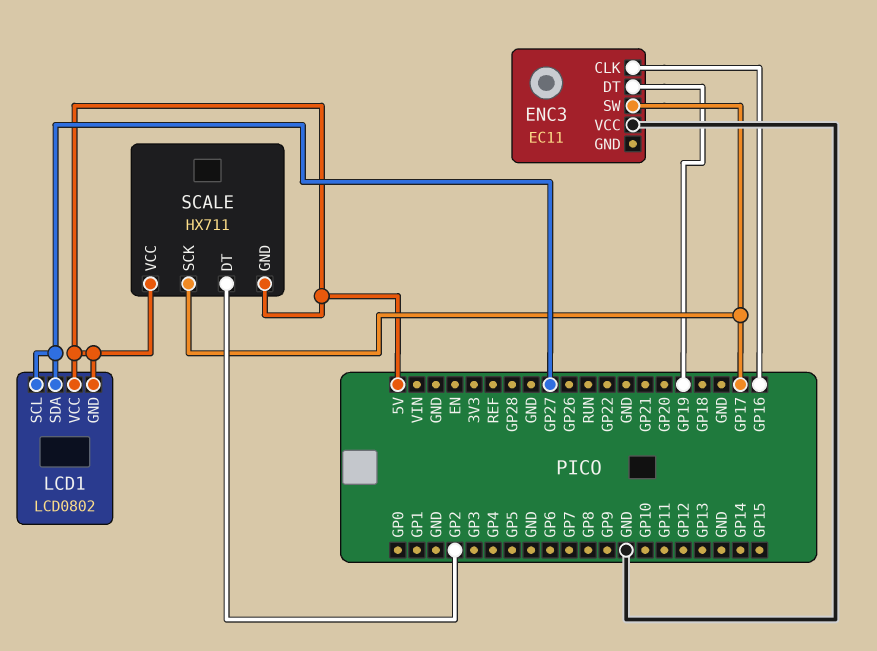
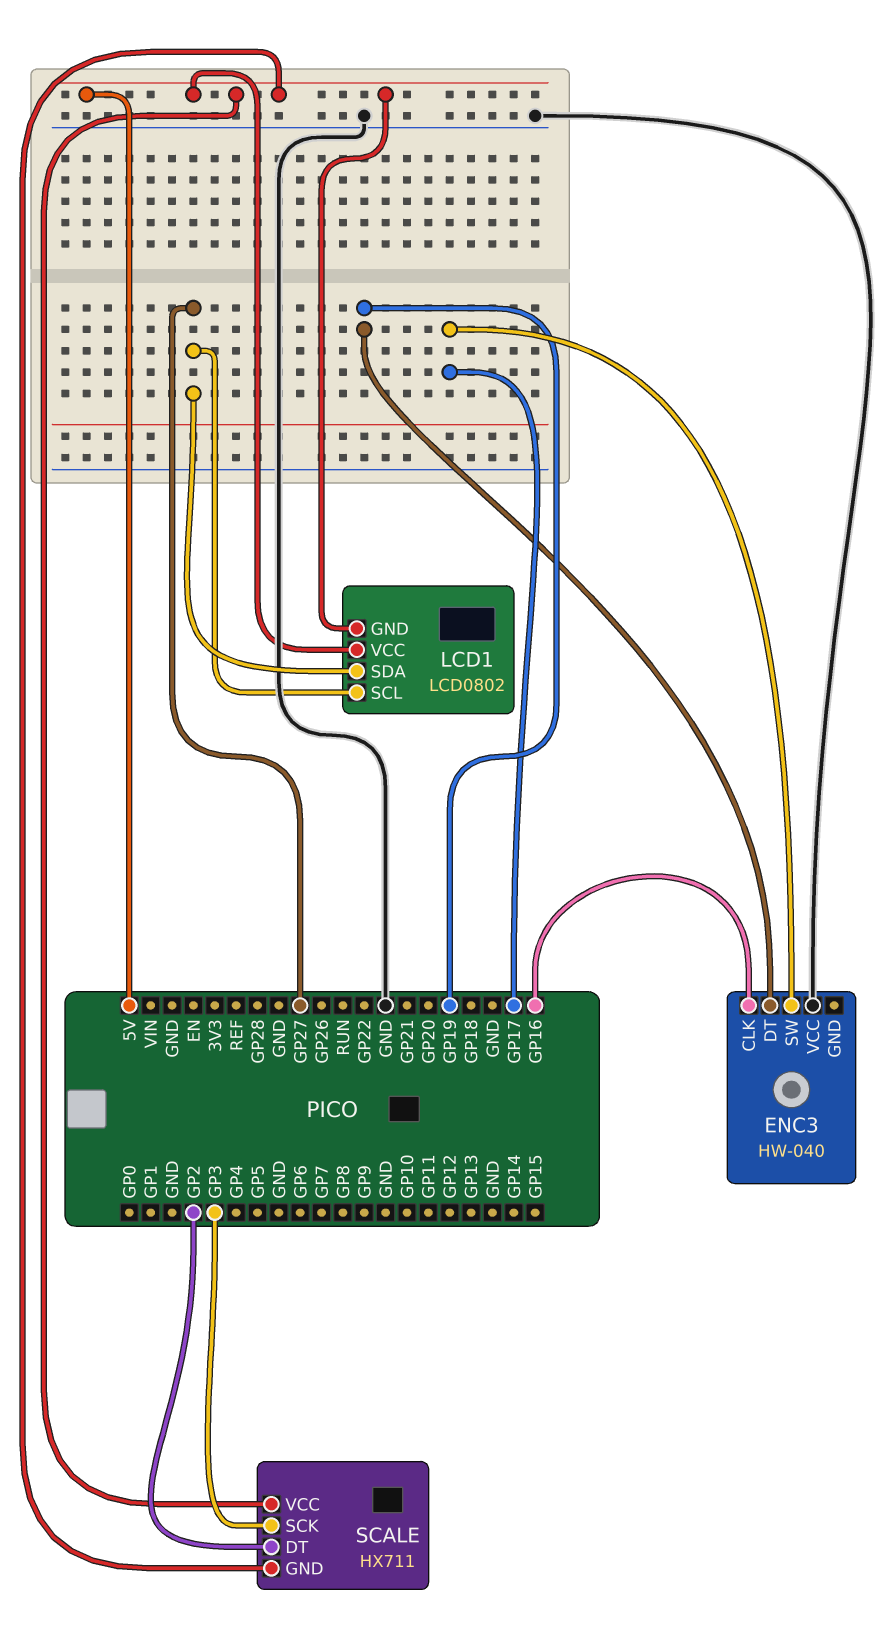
ENC3: EC11 -> HW-040
SCALE pin SCK: GP17 -> GP3

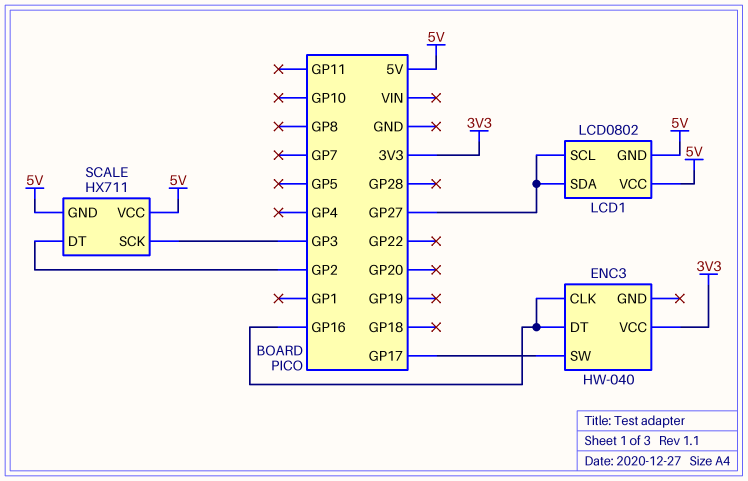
ENC3 pin DT: GP19 -> GP16
ENC3 pin VCC: GND -> 3V3

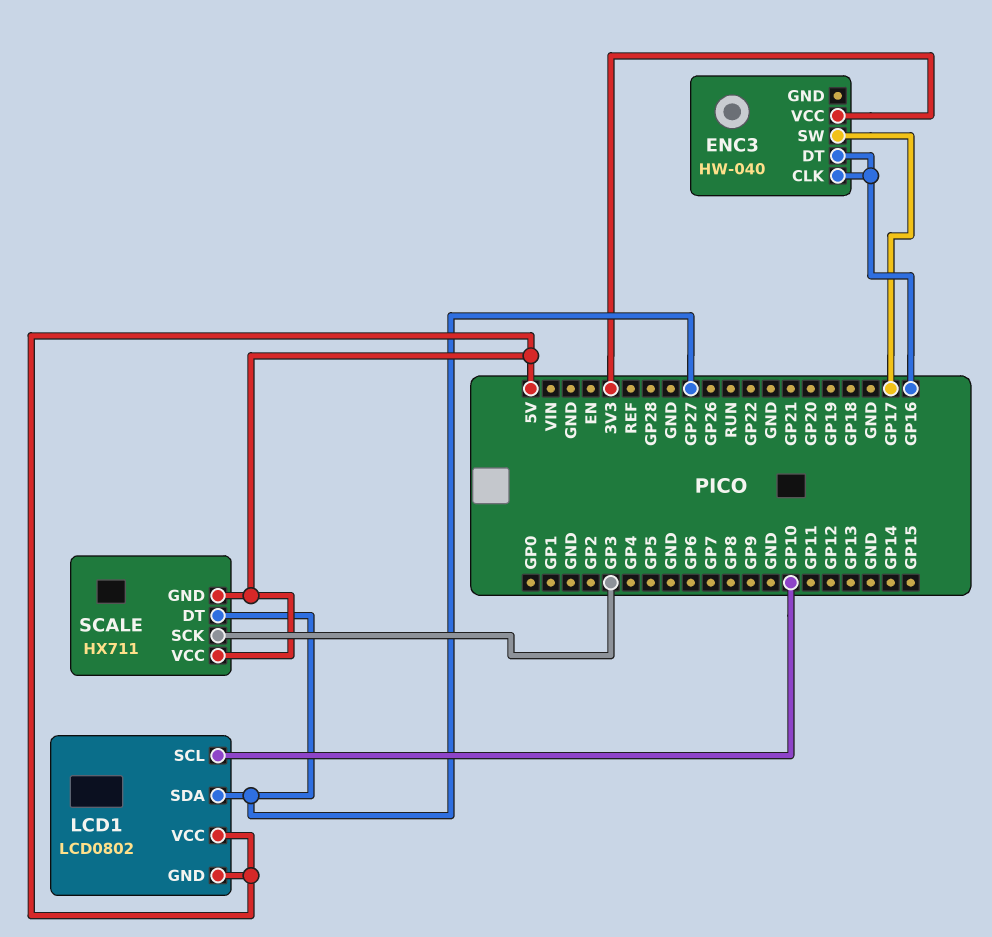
LCD1 pin SCL: GP27 -> GP10
SCALE pin DT: GP2 -> GP27

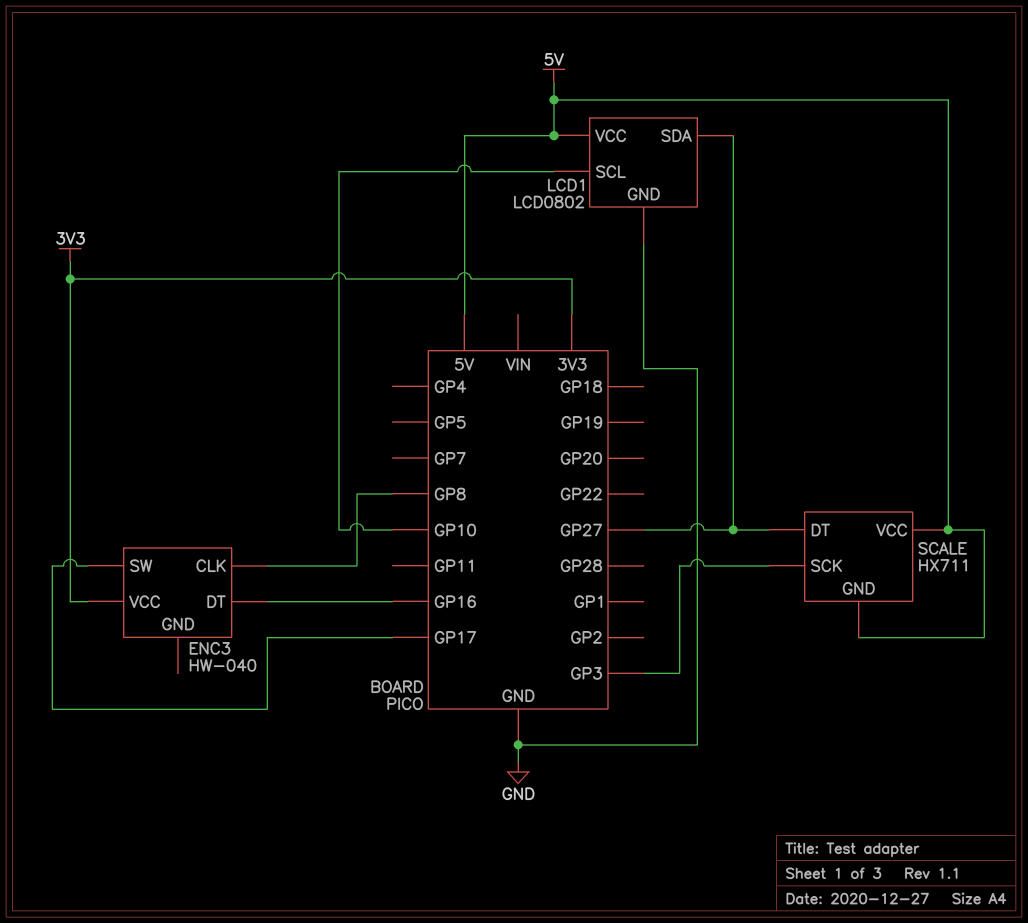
ENC3 pin CLK: GP16 -> GP8
LCD1 pin GND: 5V -> GND

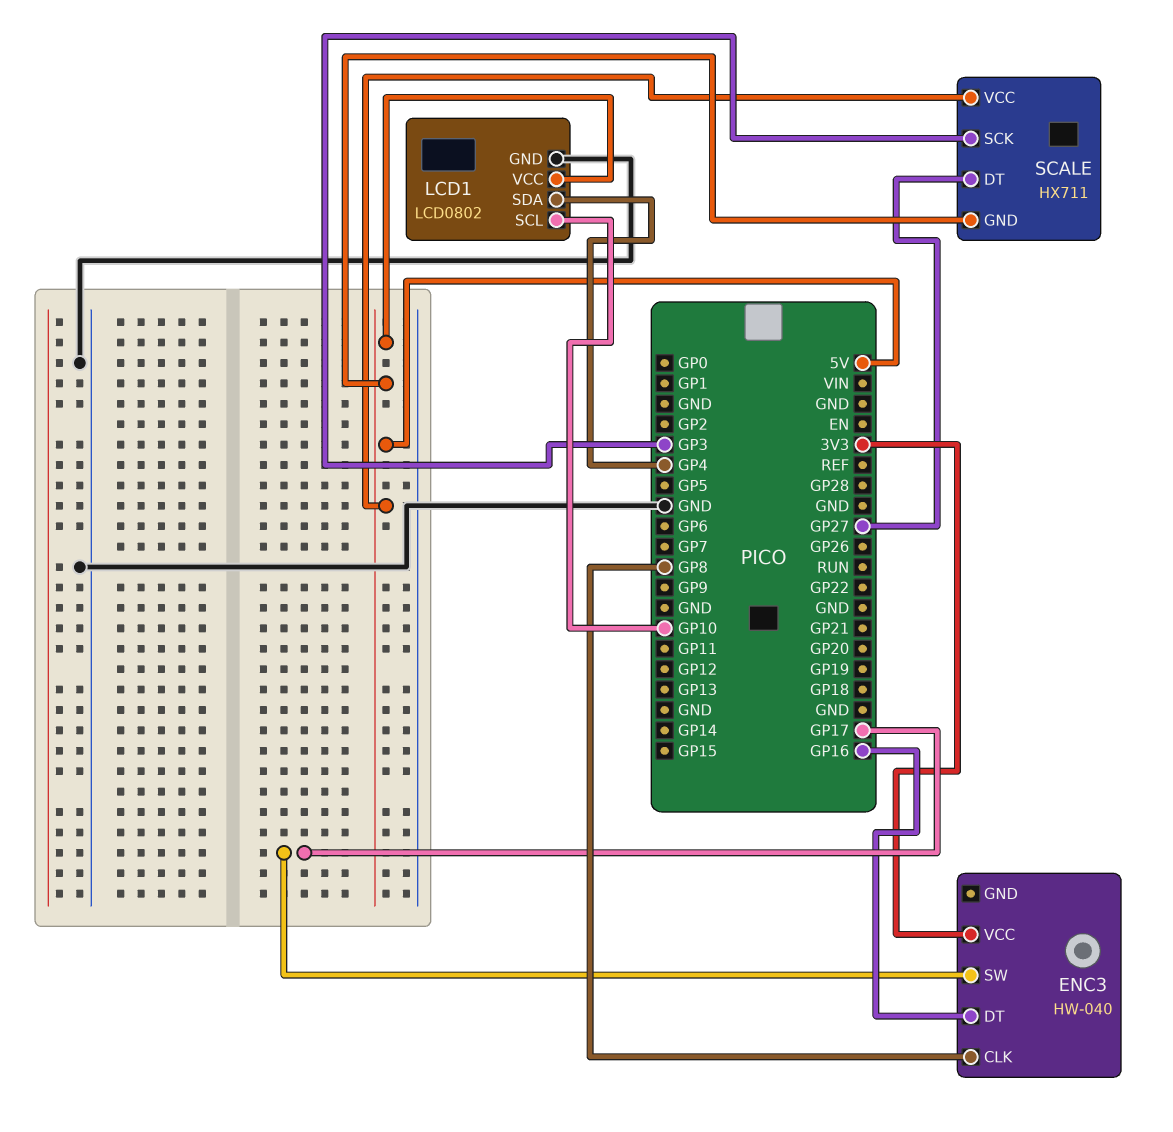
LCD1 pin SDA: GP27 -> GP4

